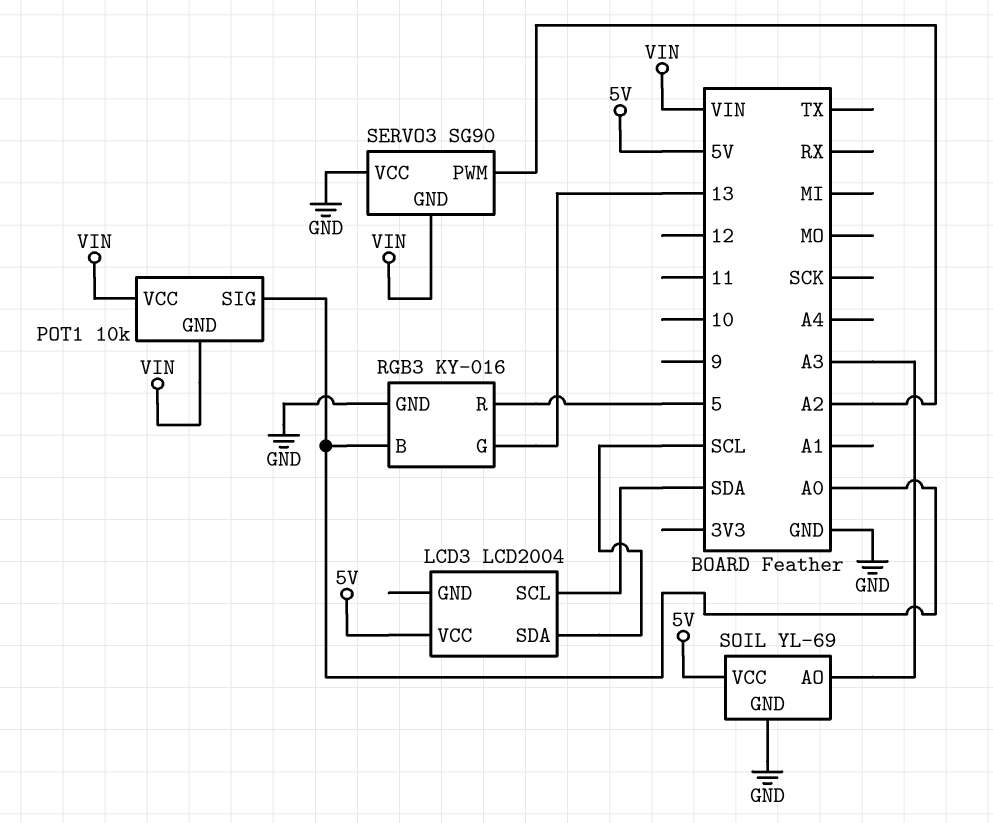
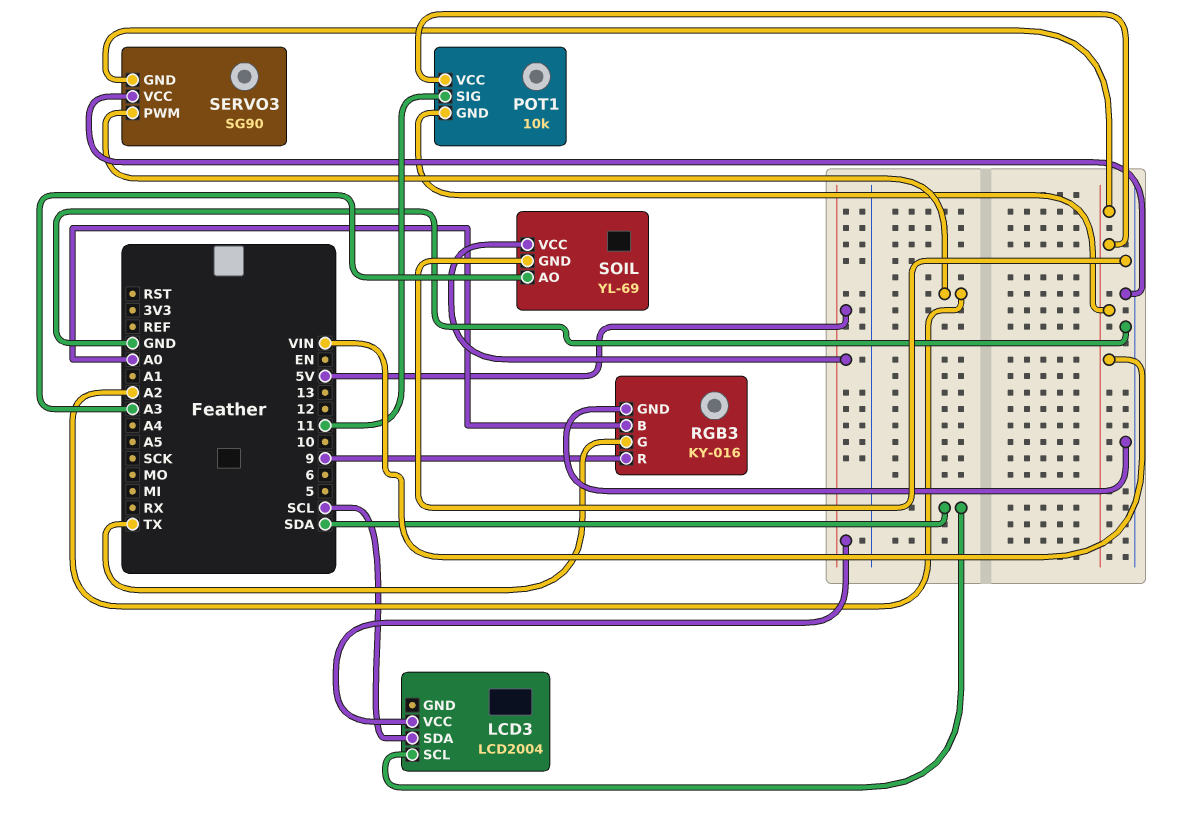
POT1 pin SIG: A0 -> 11
RGB3 pin G: 13 -> TX
RGB3 pin R: 5 -> 9

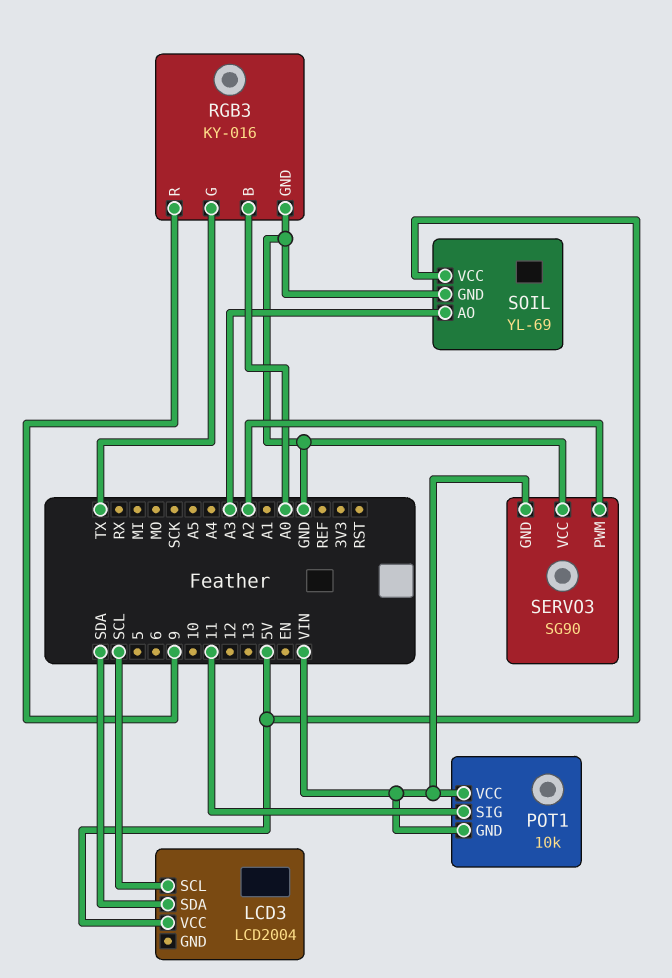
LCD3 pin SCL: SDA -> SCL
LCD3 pin SDA: SCL -> SDA

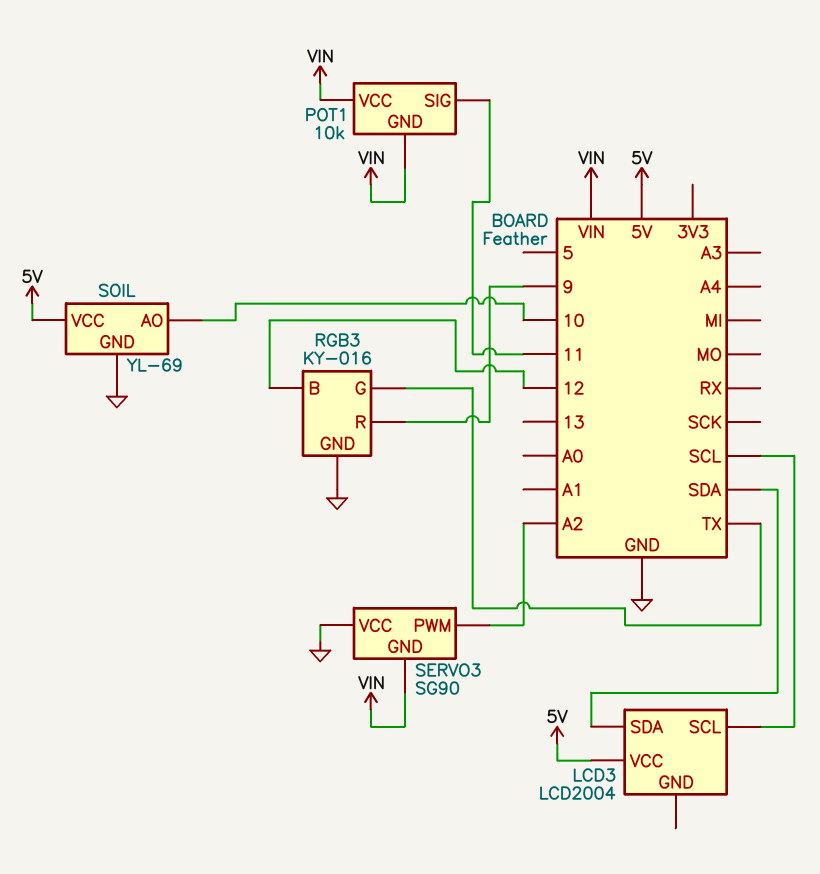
RGB3 pin B: A0 -> 12
SOIL pin AO: A3 -> 10

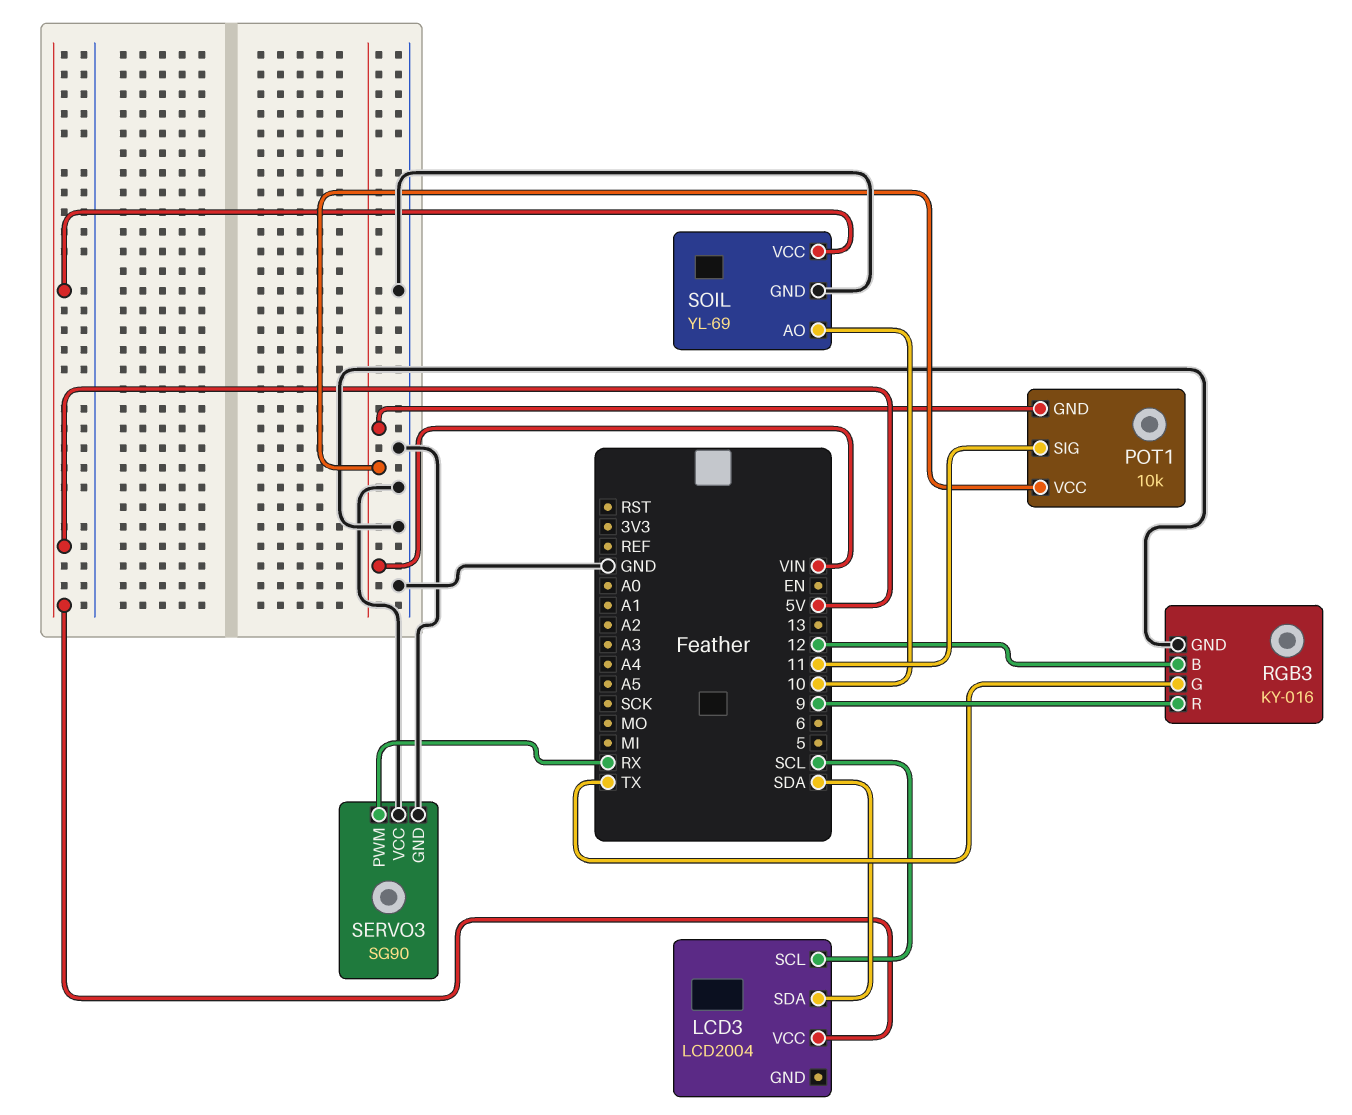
SERVO3 pin GND: VIN -> GND
SERVO3 pin PWM: A2 -> RX

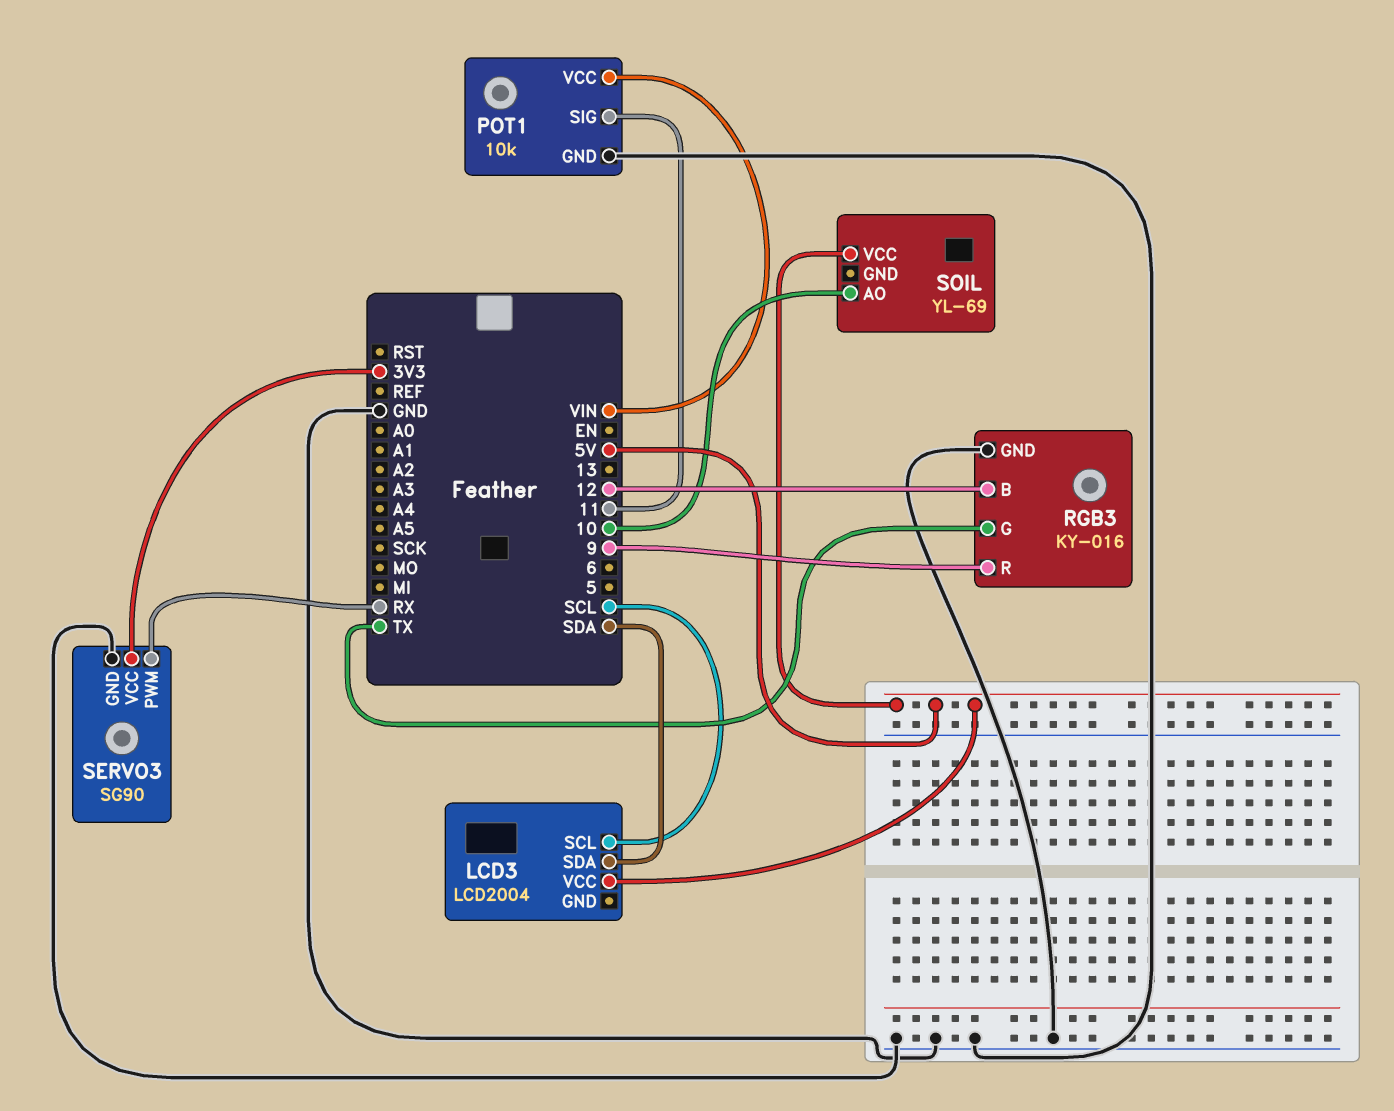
POT1 pin GND: VIN -> GND
SERVO3 pin VCC: GND -> 3V3
SOIL pin GND: GND -> none

